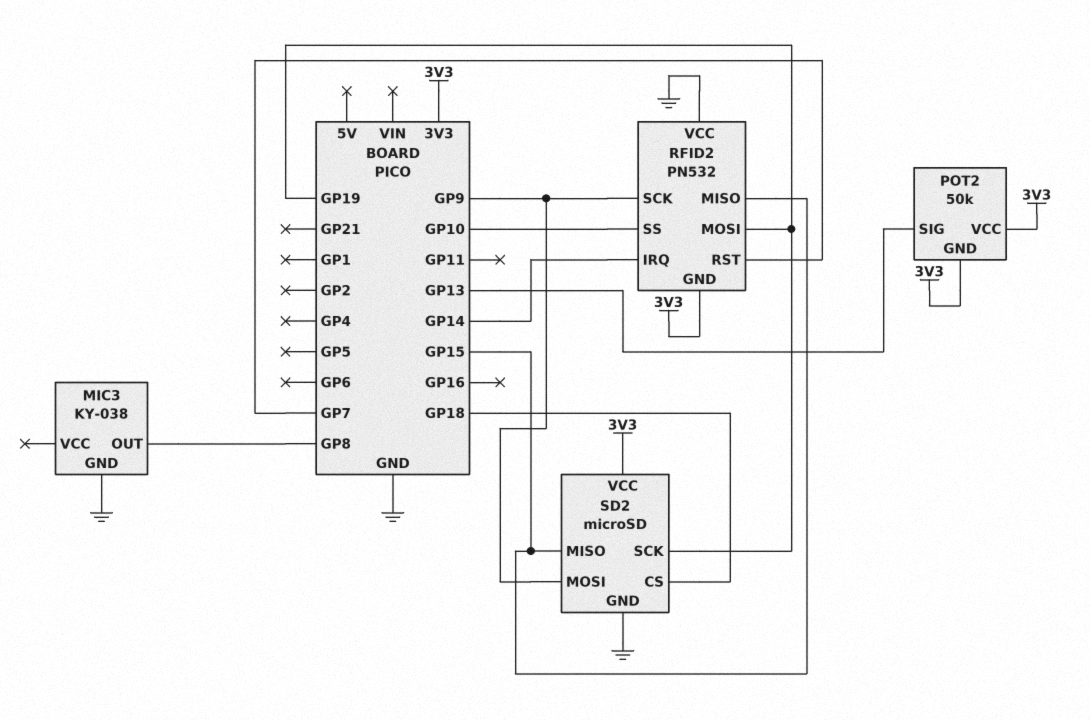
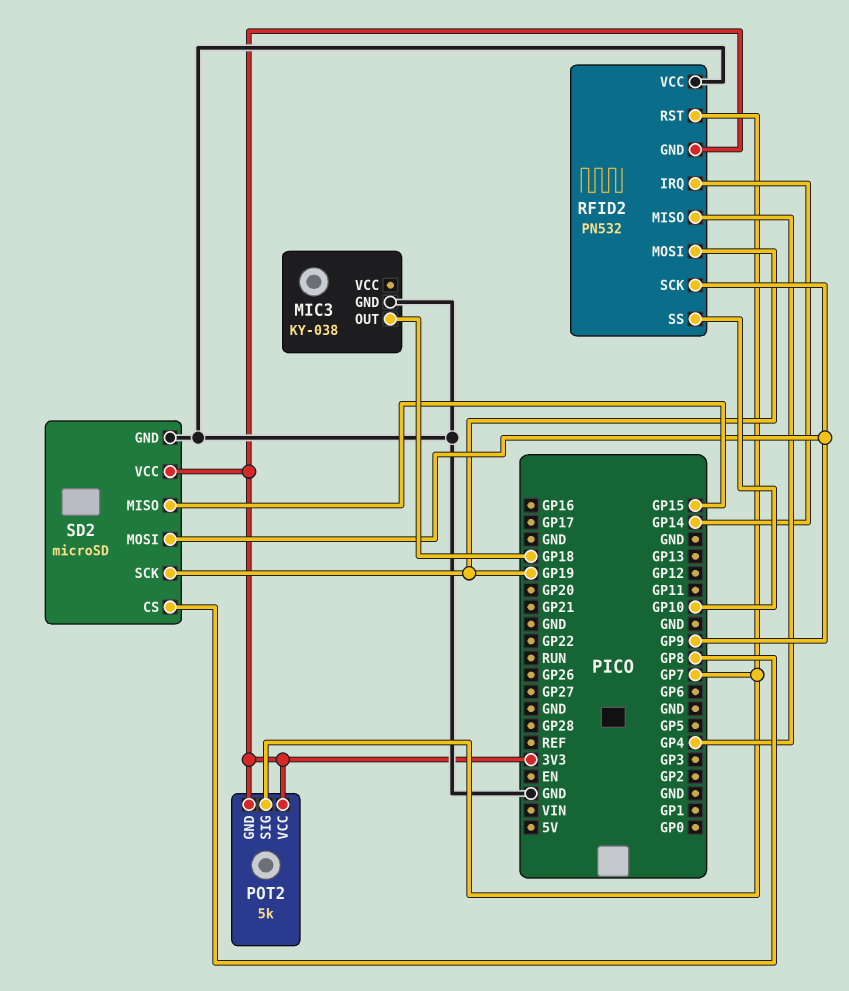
MIC3 pin OUT: GP8 -> GP18
POT2: 50k -> 5k
POT2 pin SIG: GP13 -> GP7
RFID2 pin MISO: GP15 -> GP4
SD2 pin CS: GP18 -> GP8

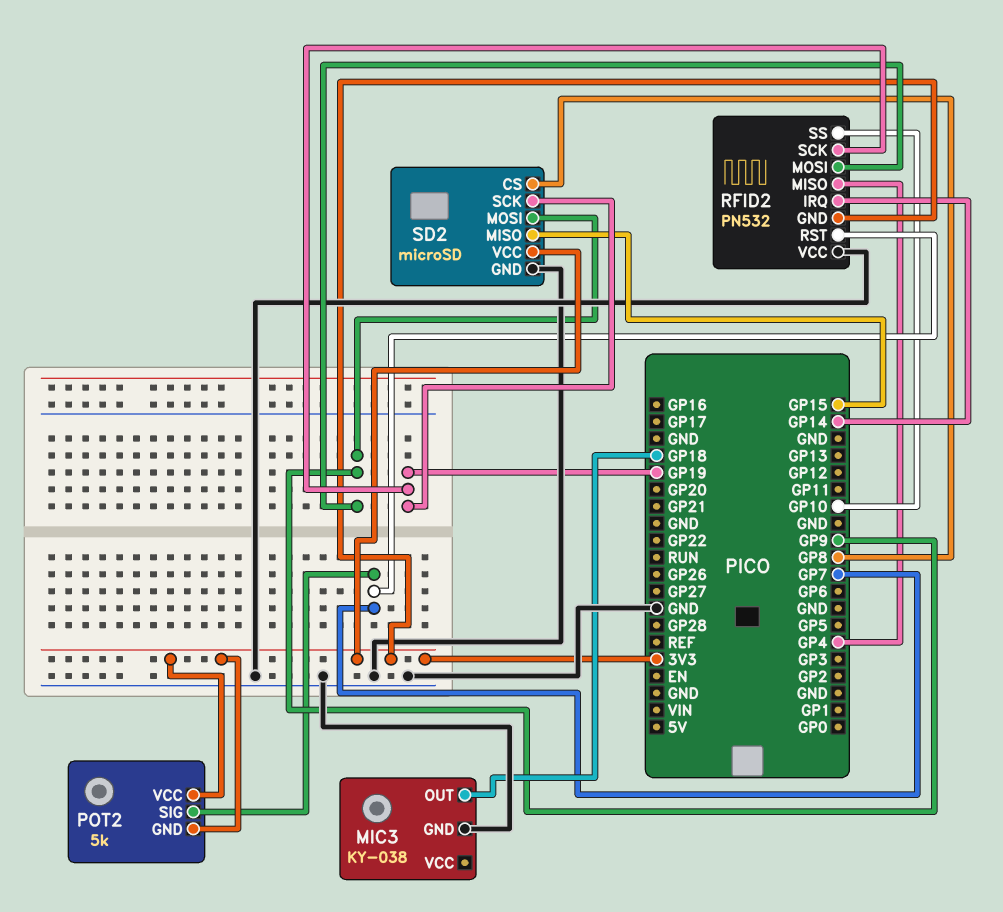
RFID2 pin MOSI: GP19 -> GP9
RFID2 pin SCK: GP9 -> GP19

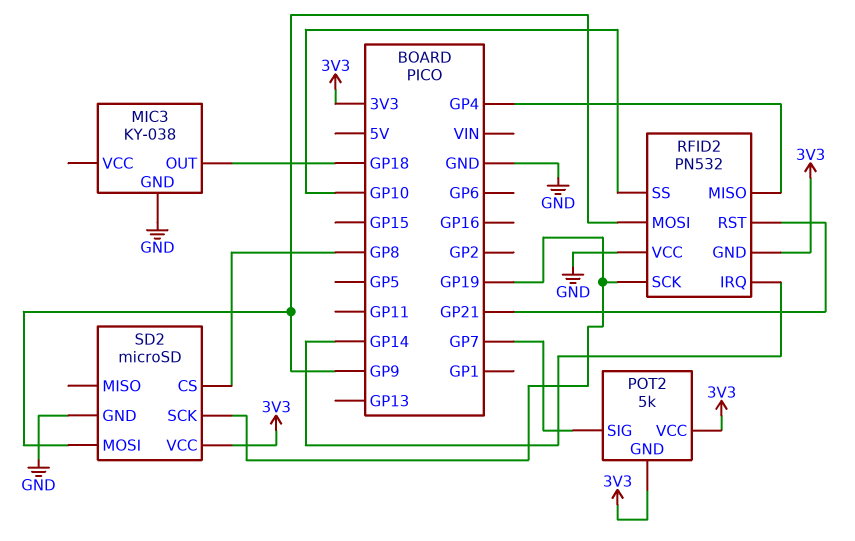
RFID2 pin RST: GP7 -> GP21
SD2 pin MISO: GP15 -> none

